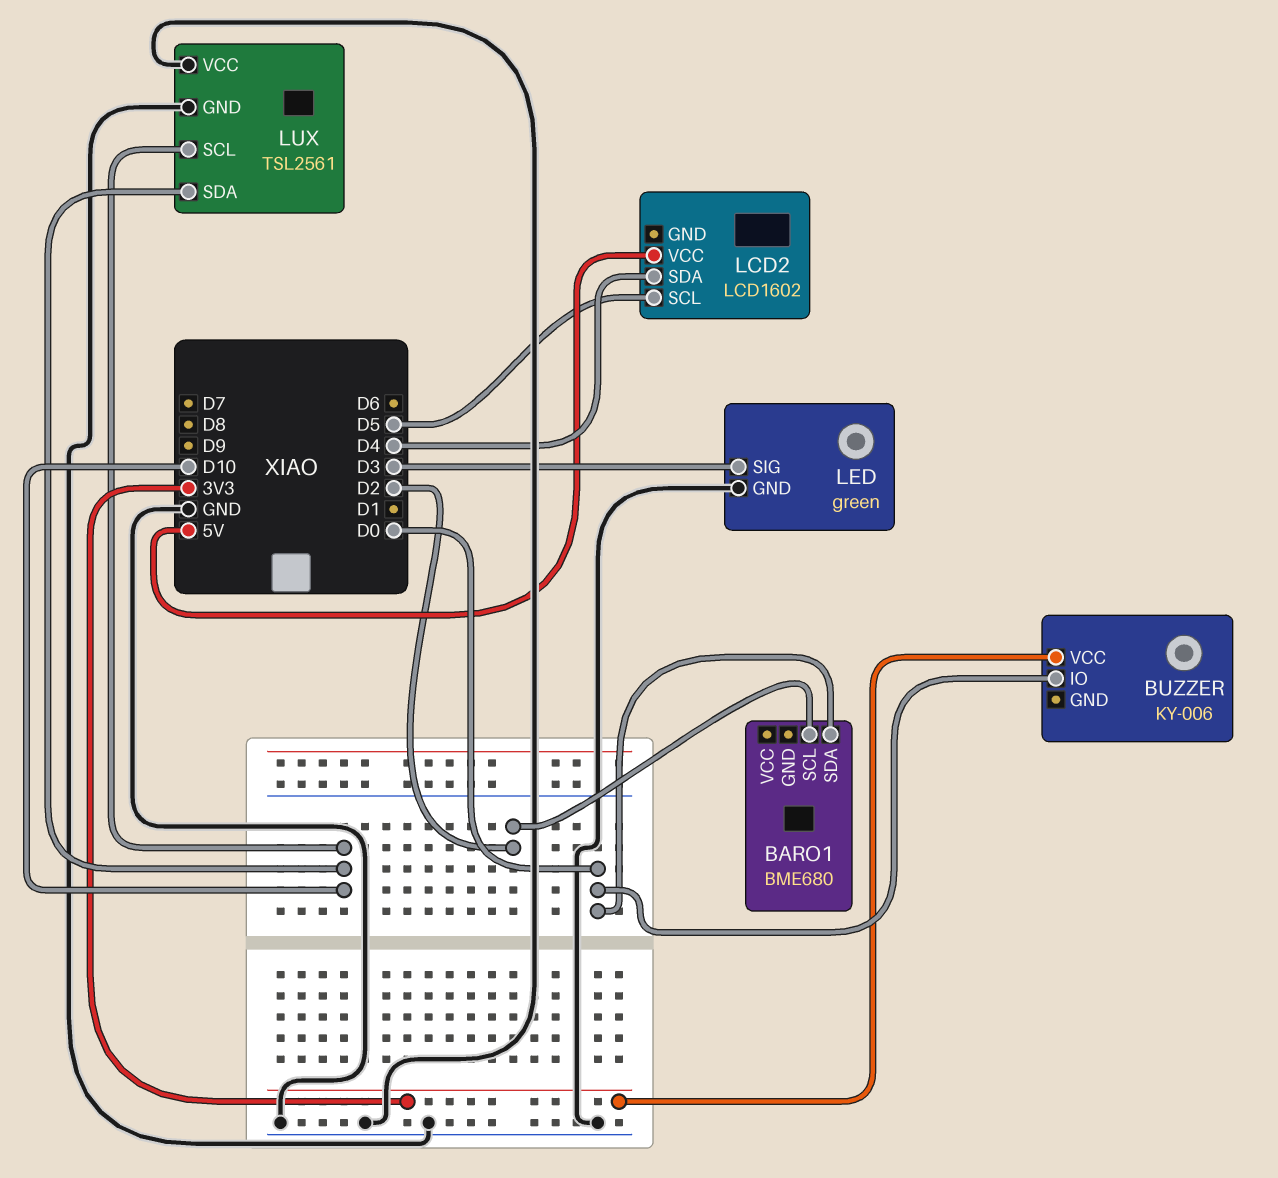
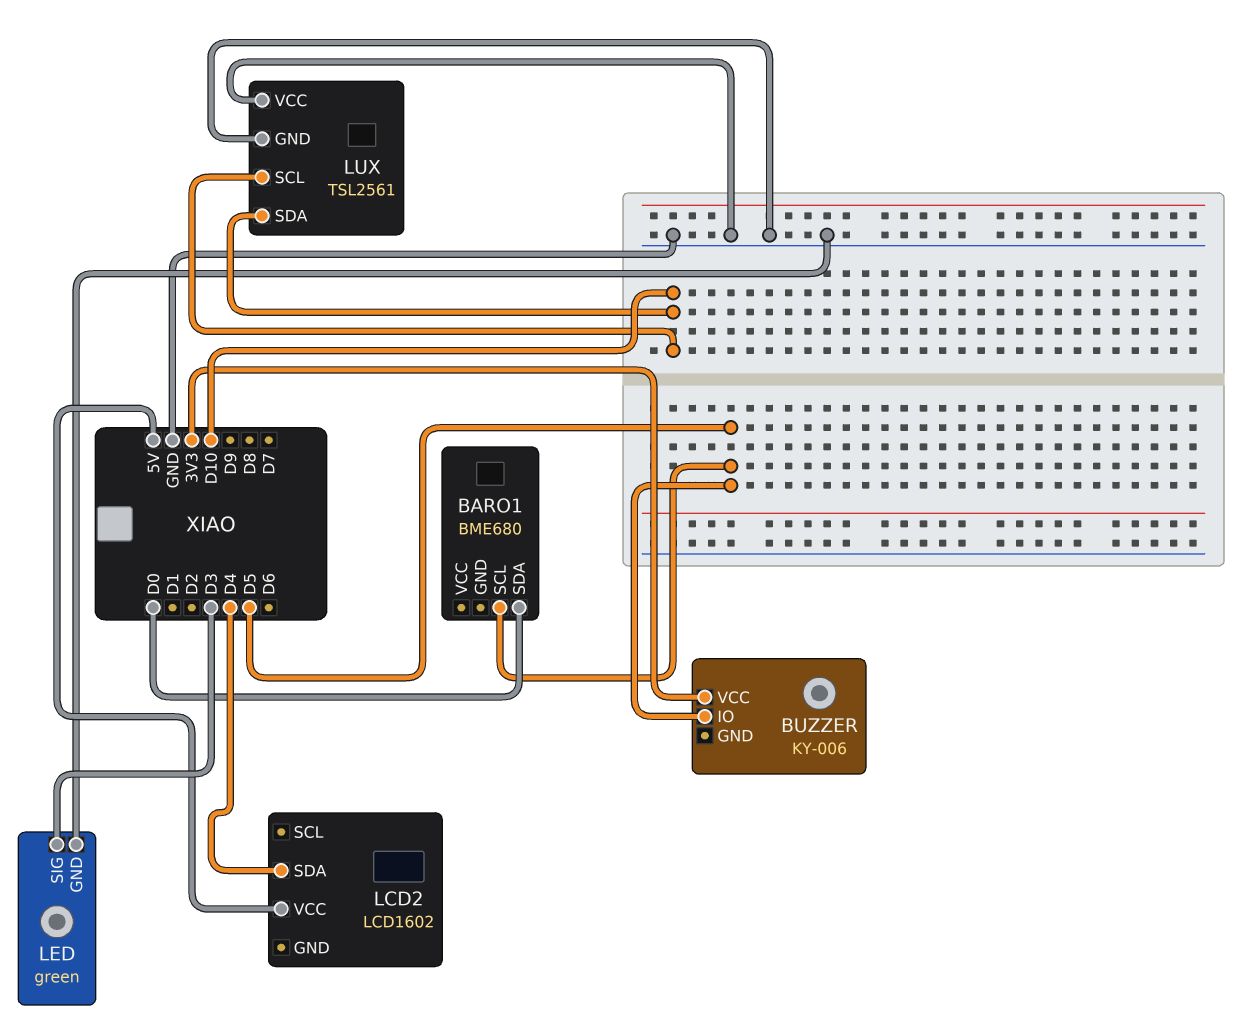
BARO1 pin SCL: D2 -> D5
BUZZER pin IO: D0 -> D5
LCD2 pin SCL: D5 -> none

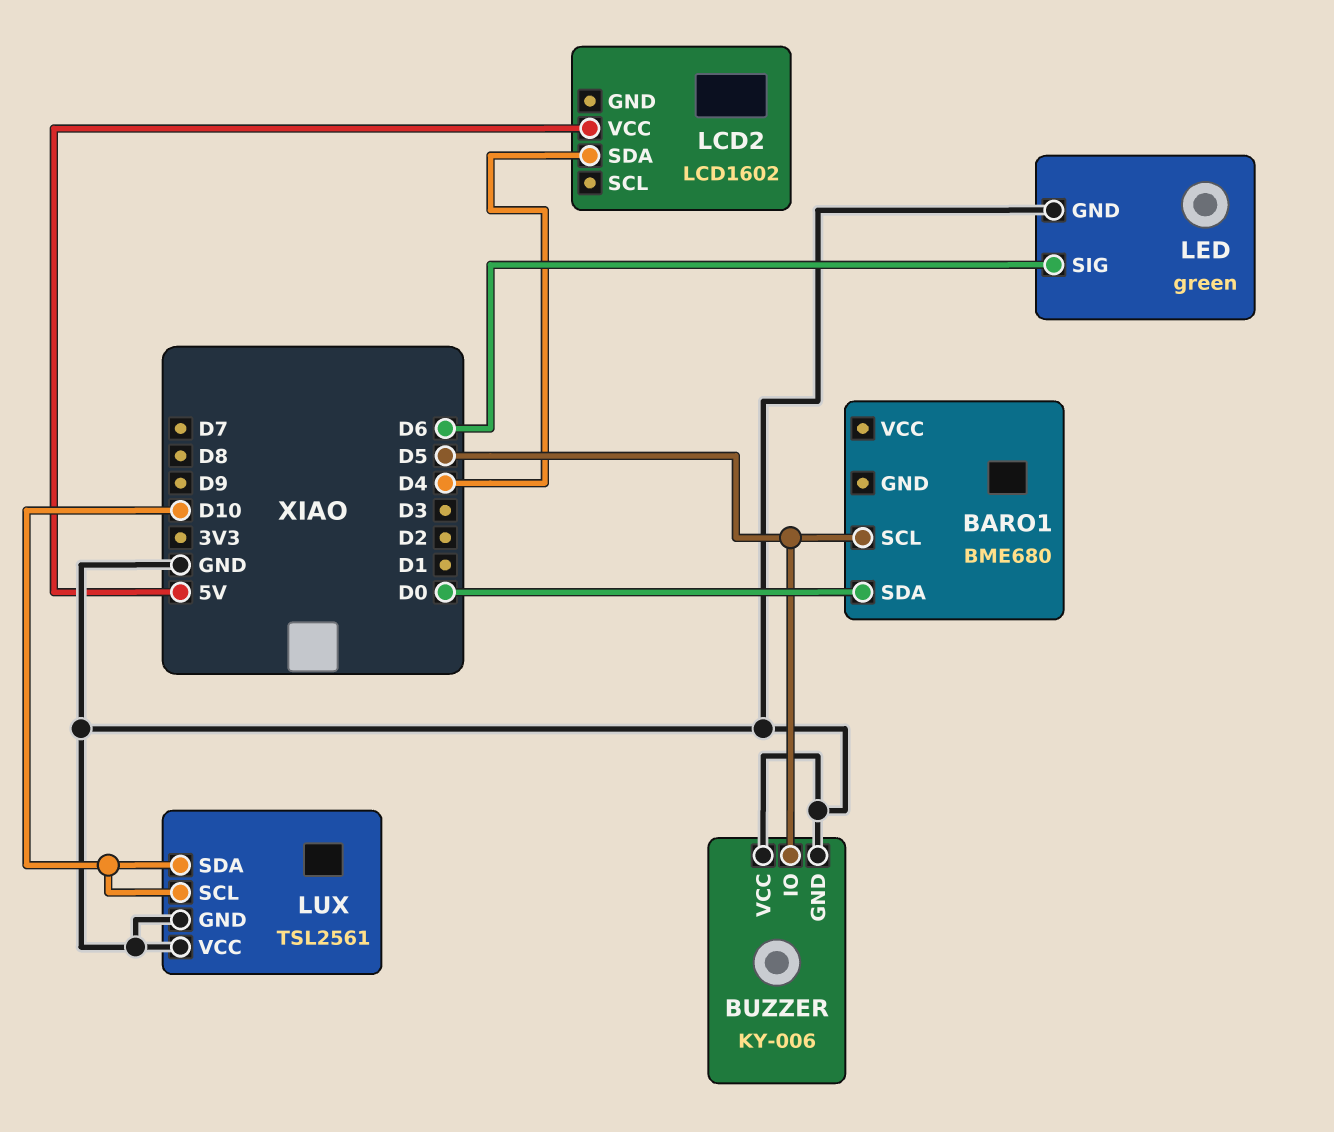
BUZZER pin GND: none -> GND
BUZZER pin VCC: 3V3 -> GND
LED pin SIG: D3 -> D6

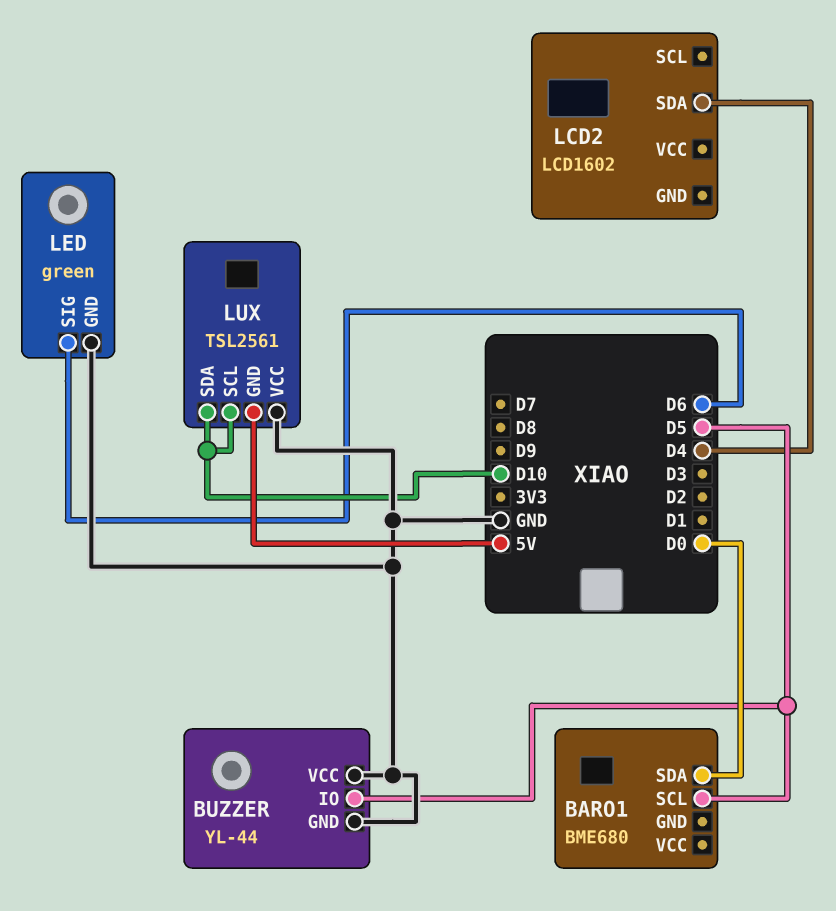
BUZZER: KY-006 -> YL-44
LCD2 pin VCC: 5V -> none
LUX pin GND: GND -> 5V

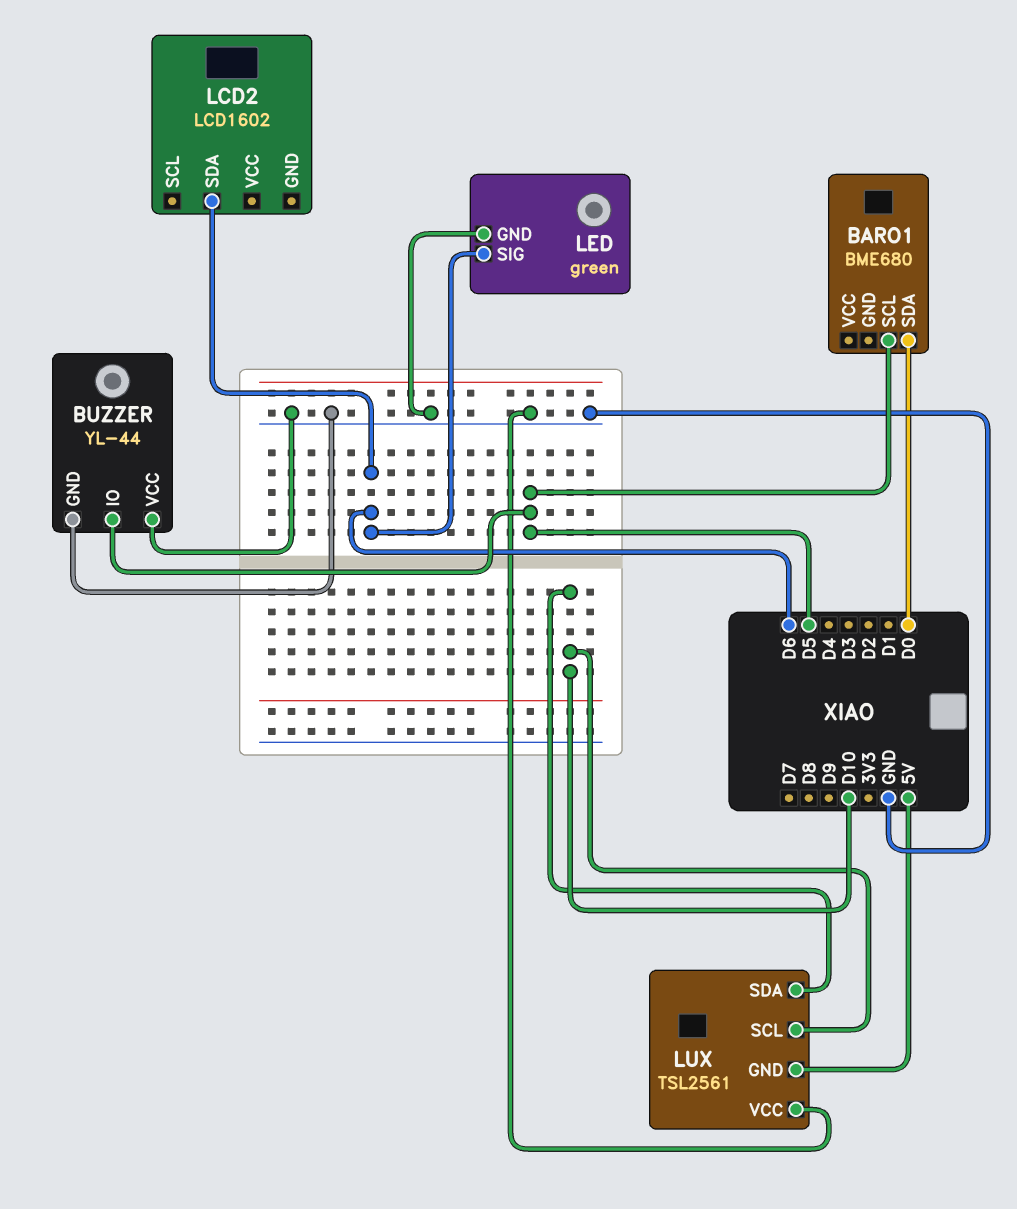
LCD2 pin SDA: D4 -> D6

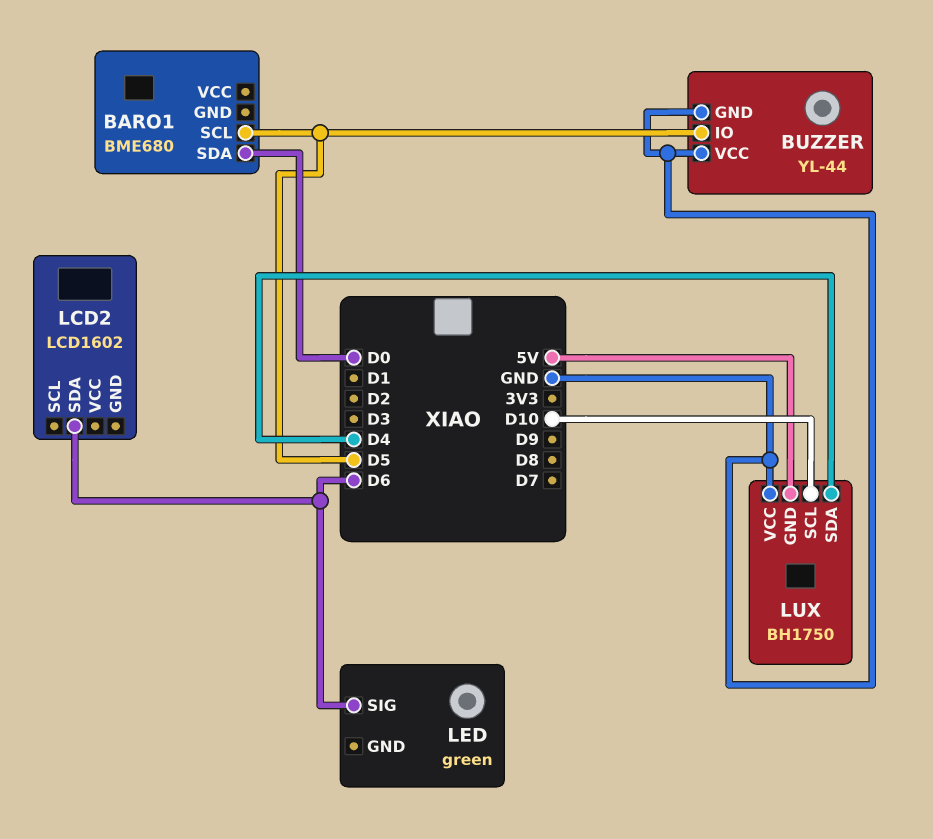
LED pin GND: GND -> none
LUX: TSL2561 -> BH1750
LUX pin SDA: D10 -> D4

